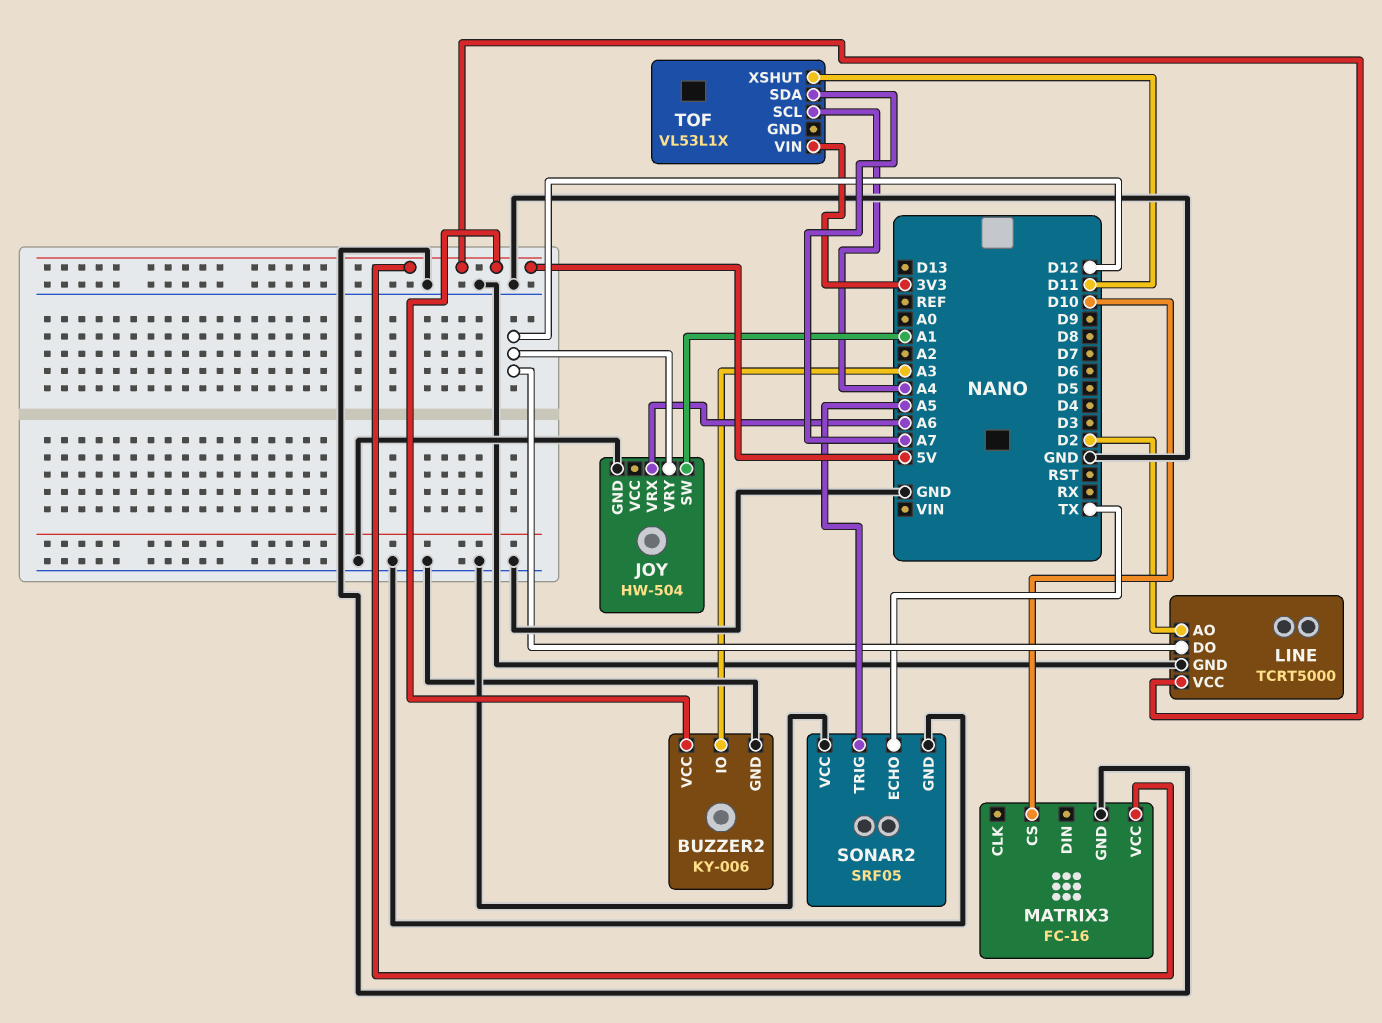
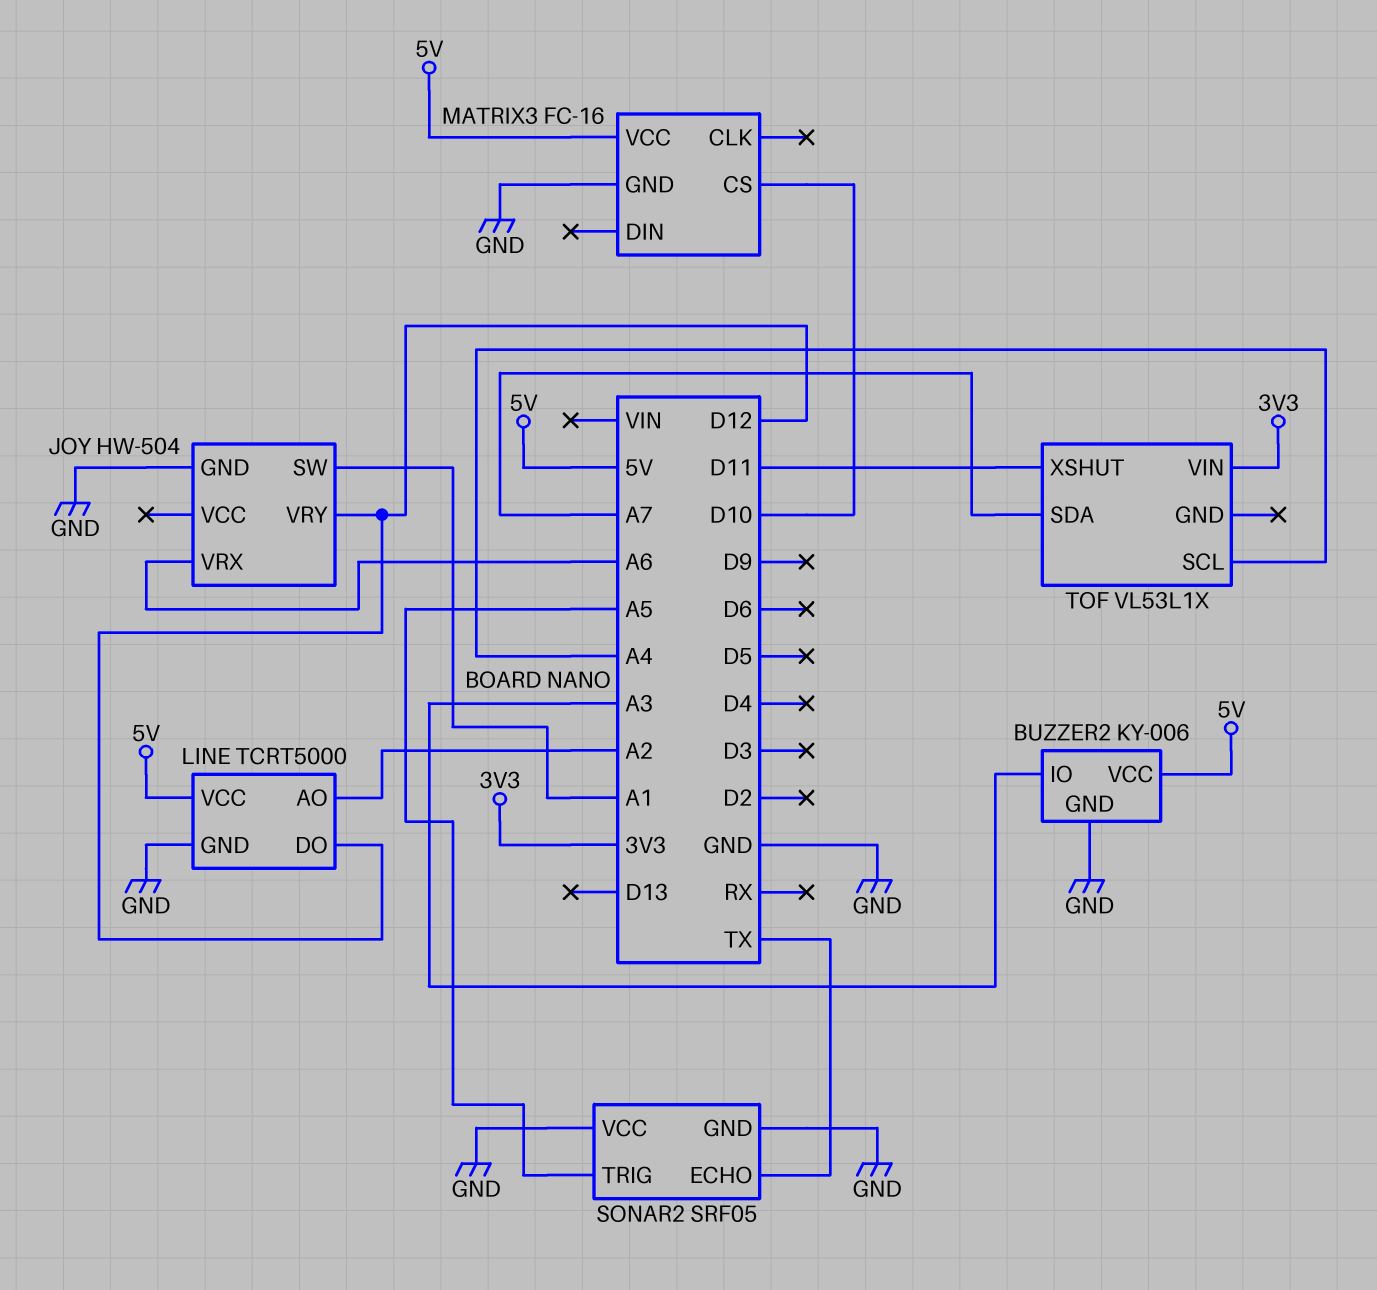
LINE pin AO: D2 -> A2

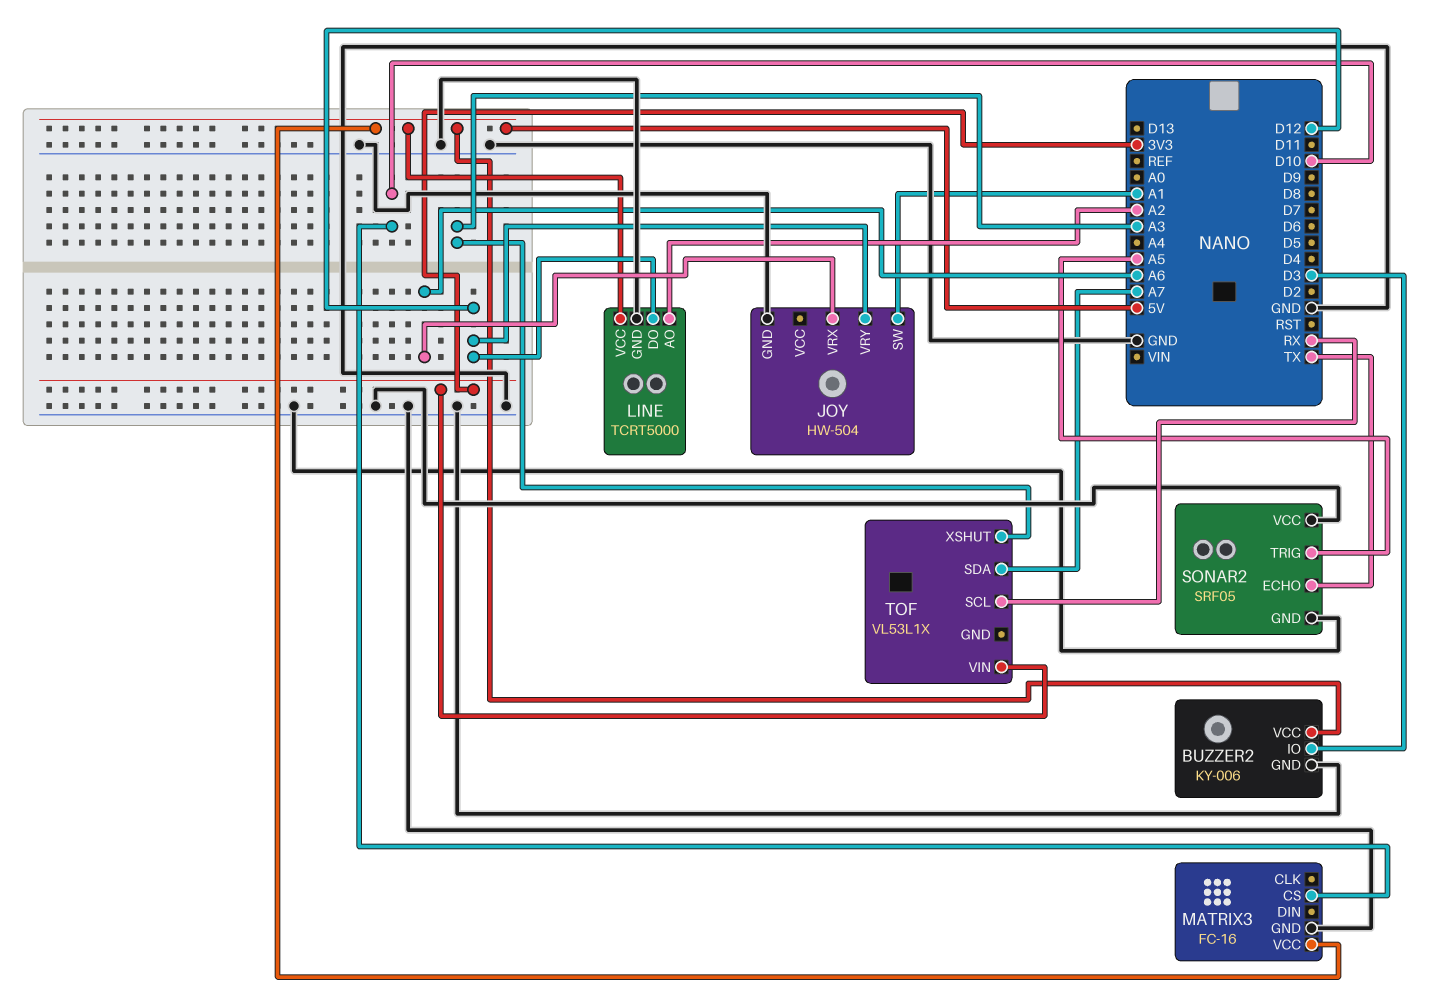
BUZZER2 pin IO: A3 -> D3
TOF pin SCL: A4 -> RX
TOF pin XSHUT: D11 -> A3

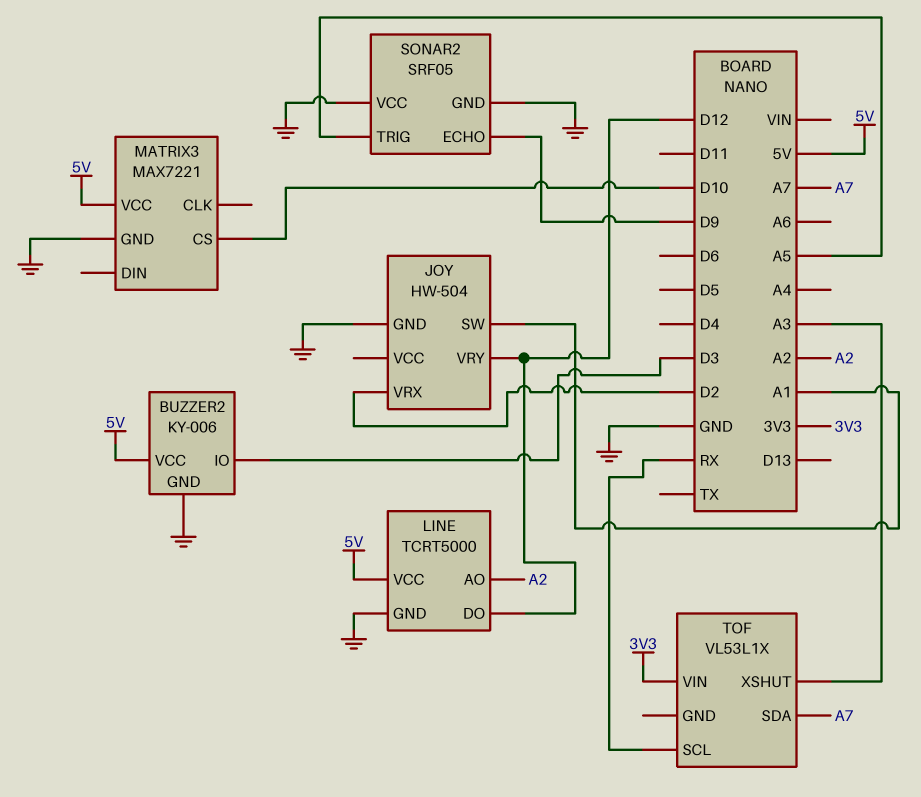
JOY pin VRX: A6 -> D2
MATRIX3: FC-16 -> MAX7221
SONAR2 pin ECHO: TX -> D9

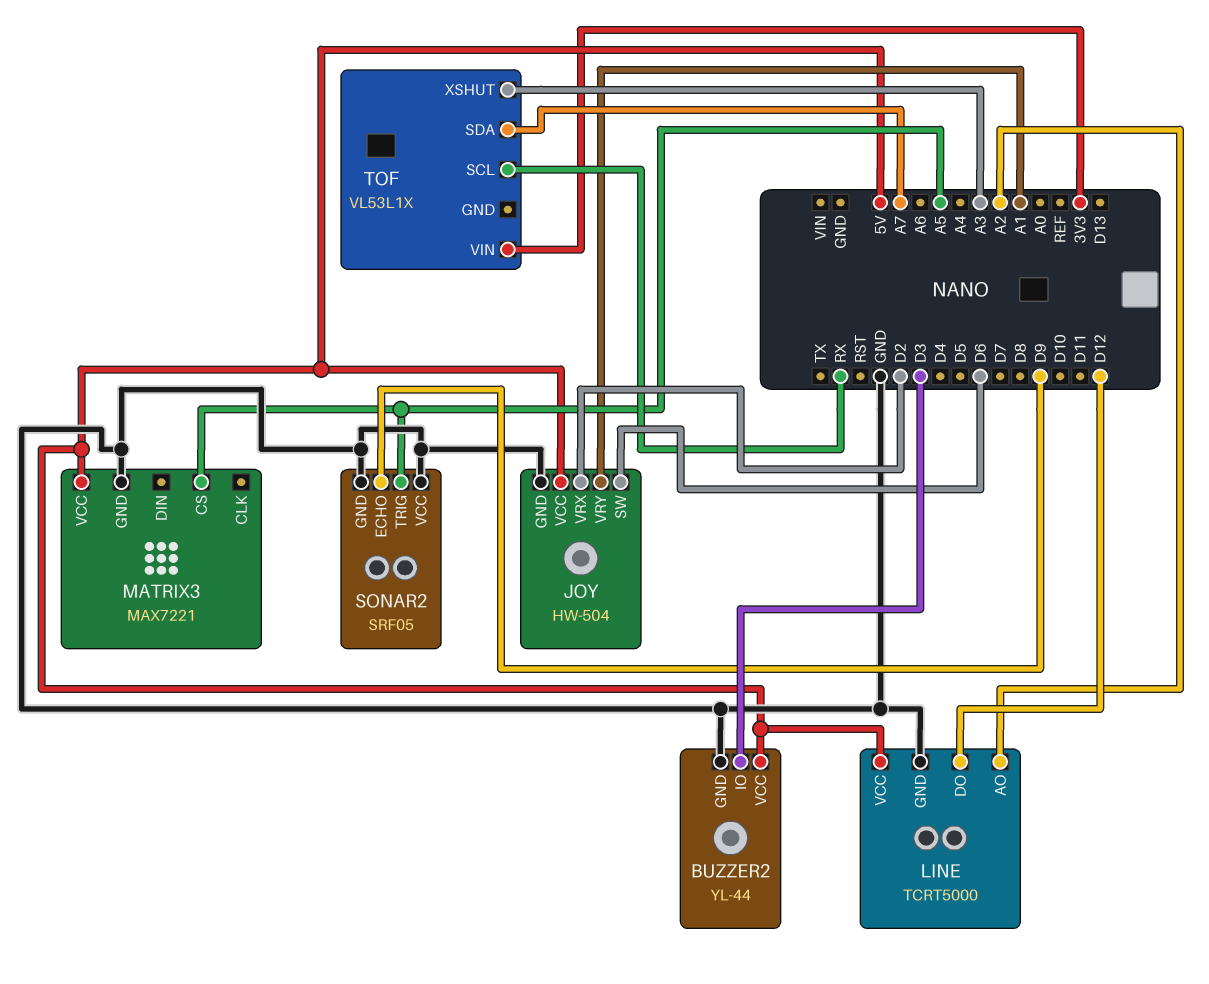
BUZZER2: KY-006 -> YL-44
JOY pin SW: A1 -> D6
JOY pin VCC: none -> 5V
JOY pin VRY: D12 -> A1
MATRIX3 pin CS: D10 -> A5

